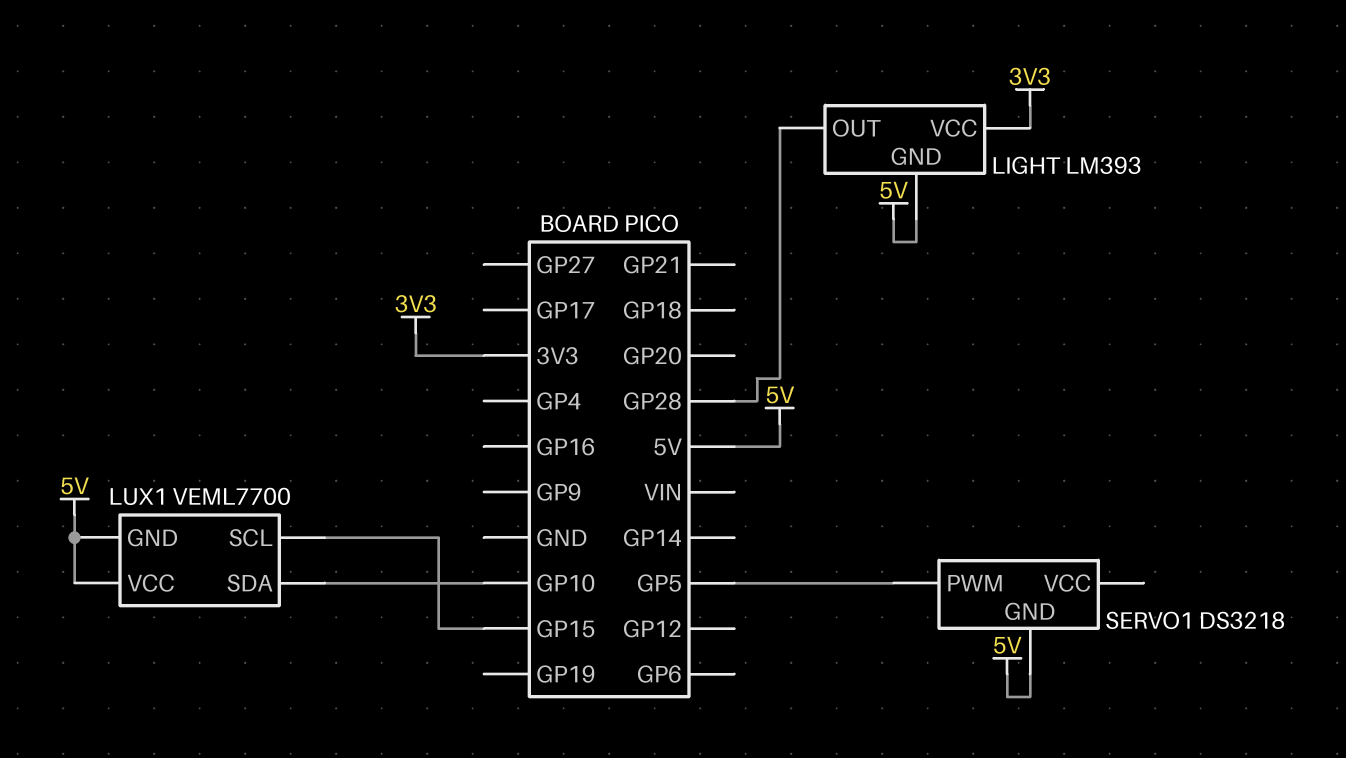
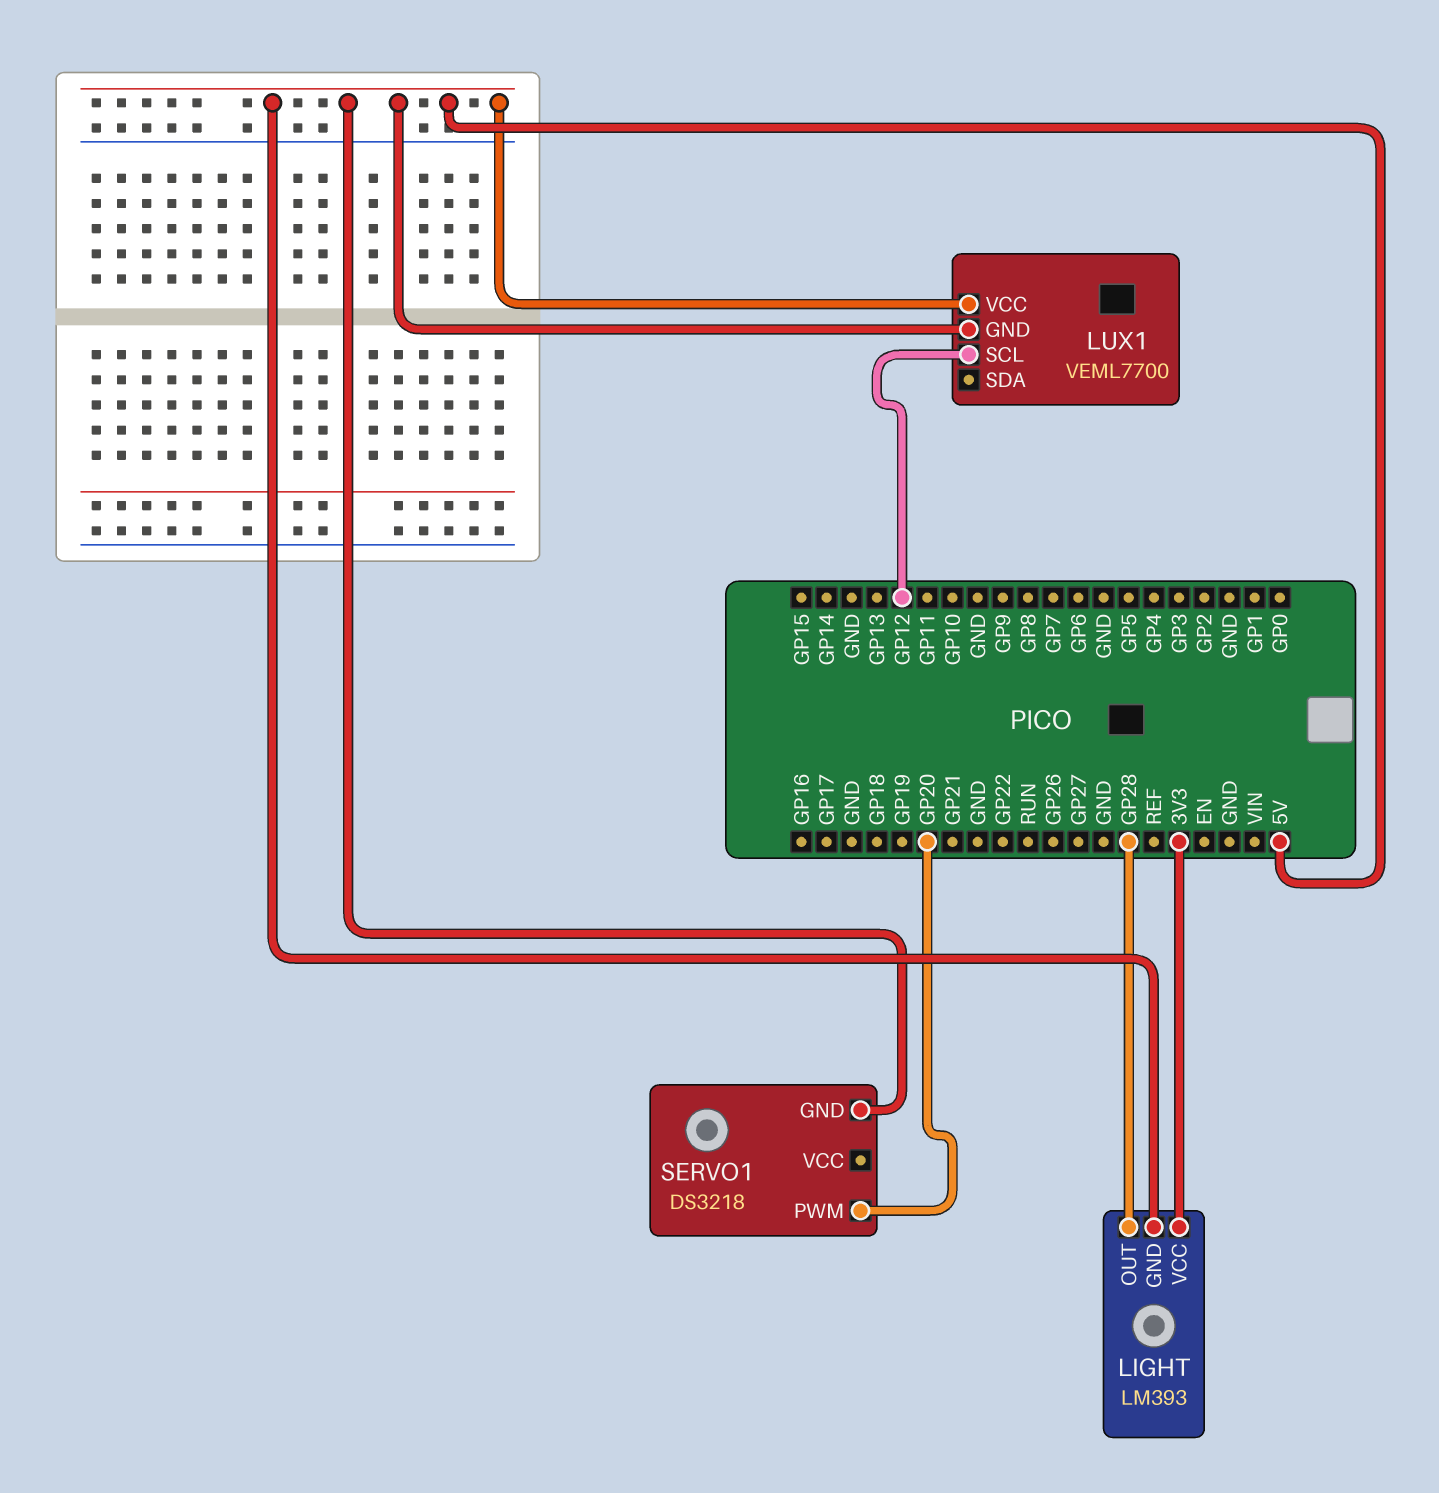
LUX1 pin SCL: GP15 -> GP12
LUX1 pin SDA: GP10 -> none
SERVO1 pin PWM: GP5 -> GP20

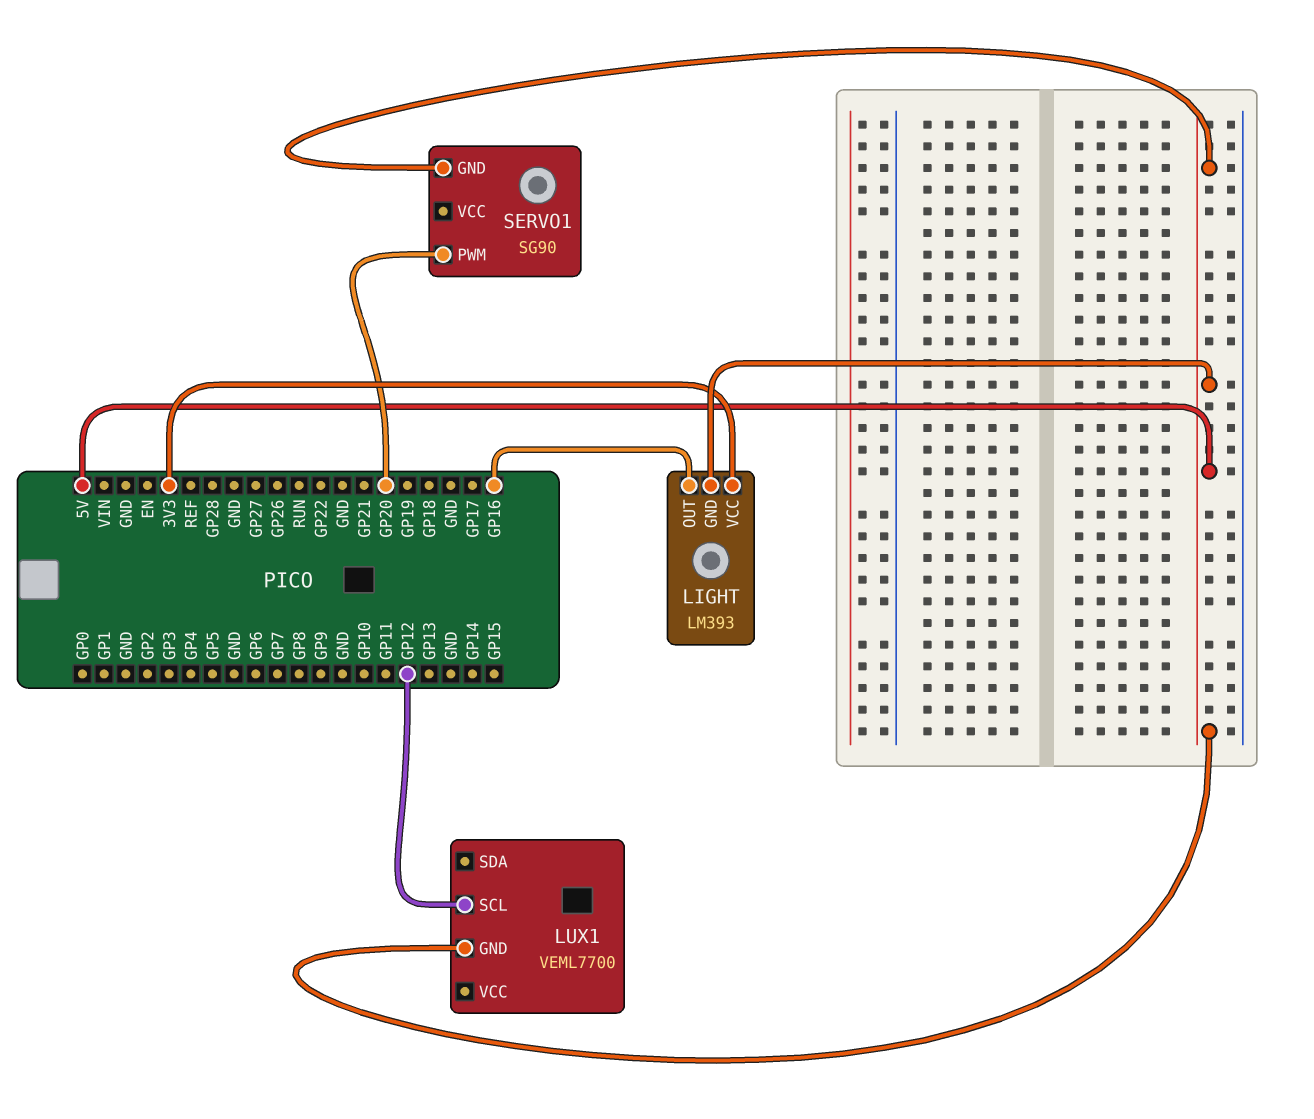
LIGHT pin OUT: GP28 -> GP16
LUX1 pin VCC: 5V -> none
SERVO1: DS3218 -> SG90

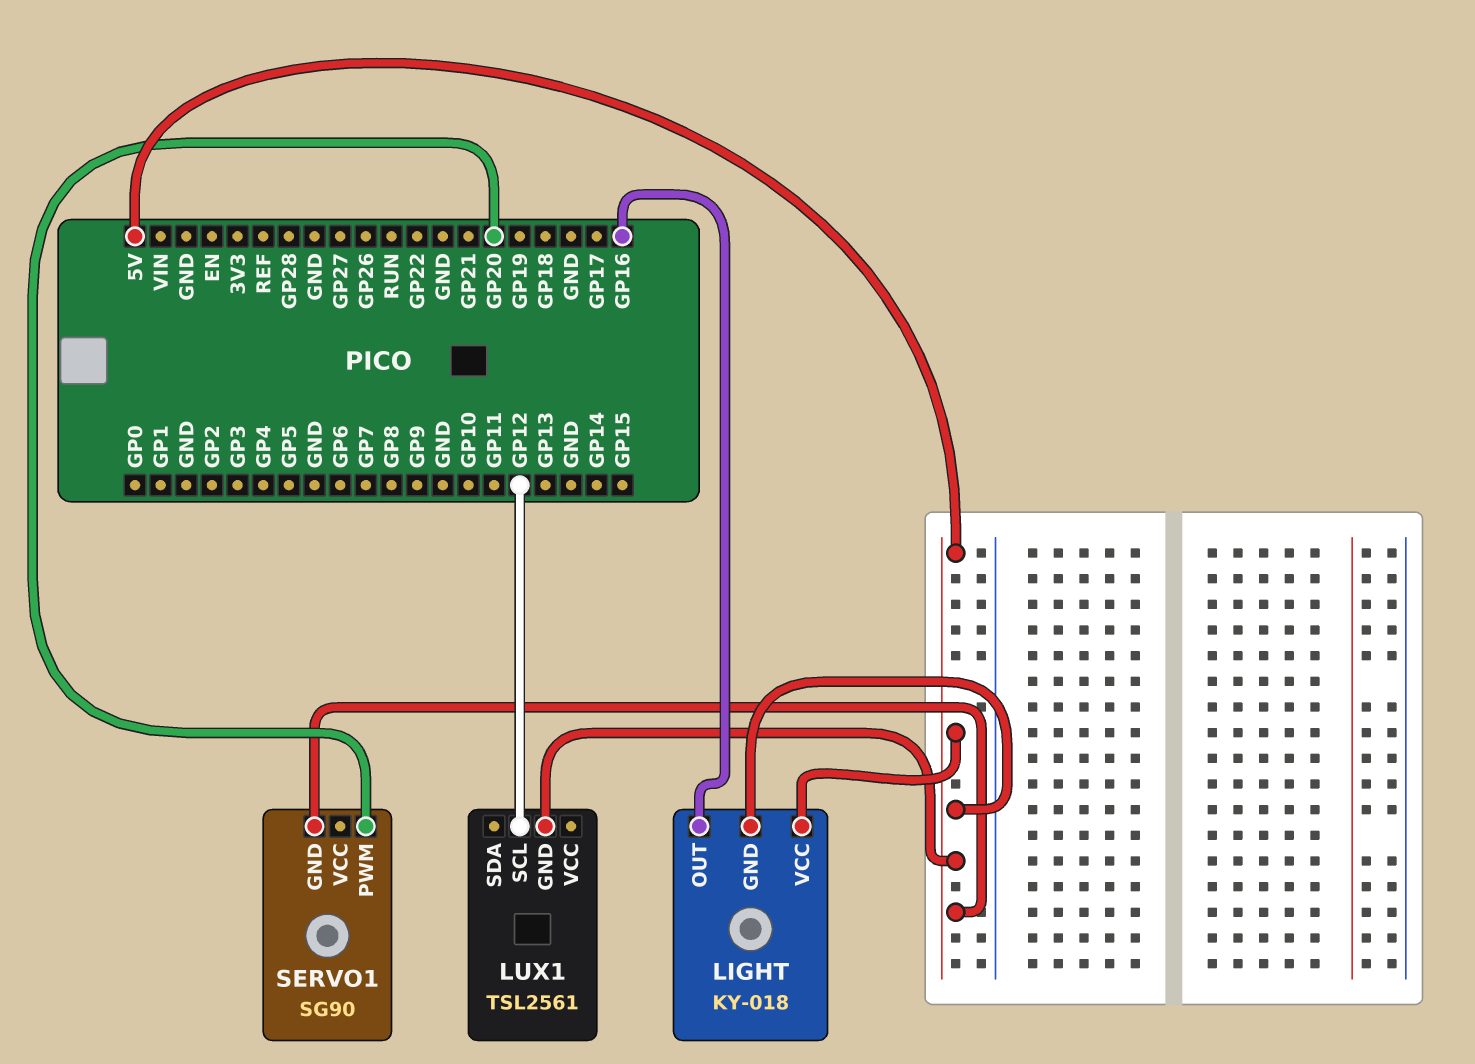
LIGHT: LM393 -> KY-018
LIGHT pin VCC: 3V3 -> 5V
LUX1: VEML7700 -> TSL2561

